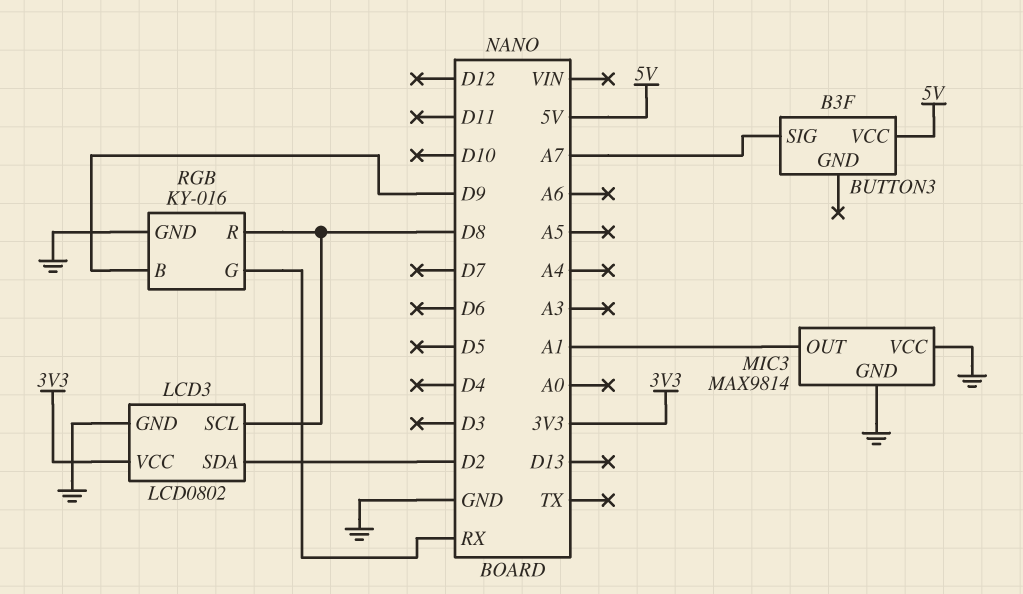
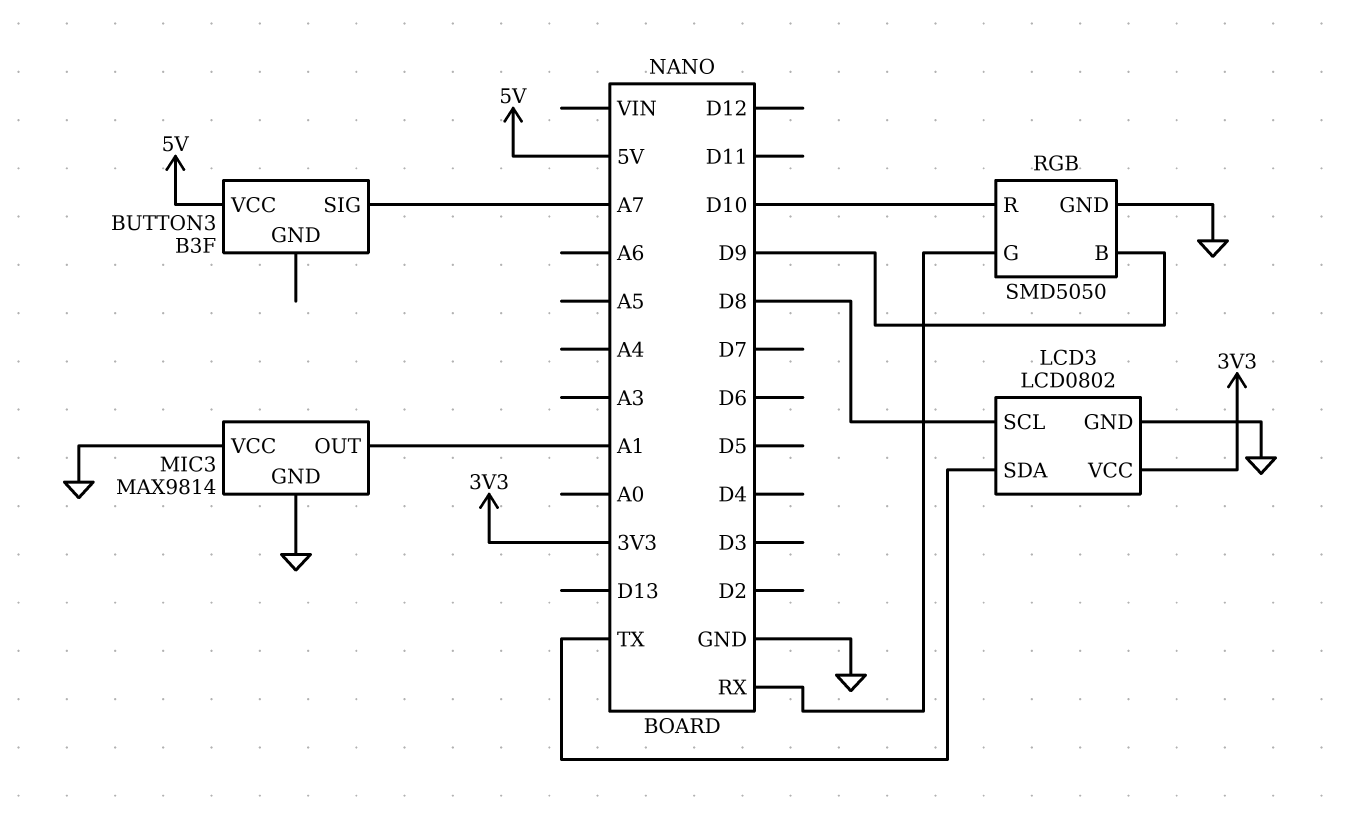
LCD3 pin SDA: D2 -> TX
RGB: KY-016 -> SMD5050
RGB pin R: D8 -> D10

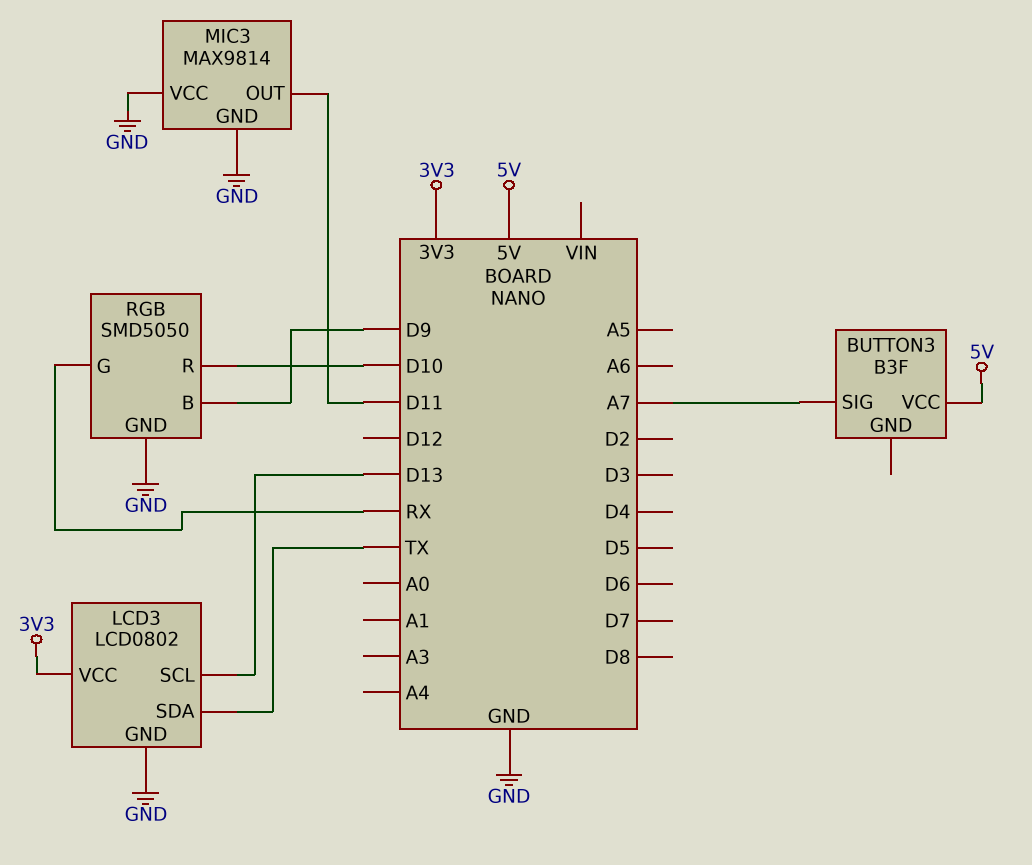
LCD3 pin SCL: D8 -> D13
MIC3 pin OUT: A1 -> D11

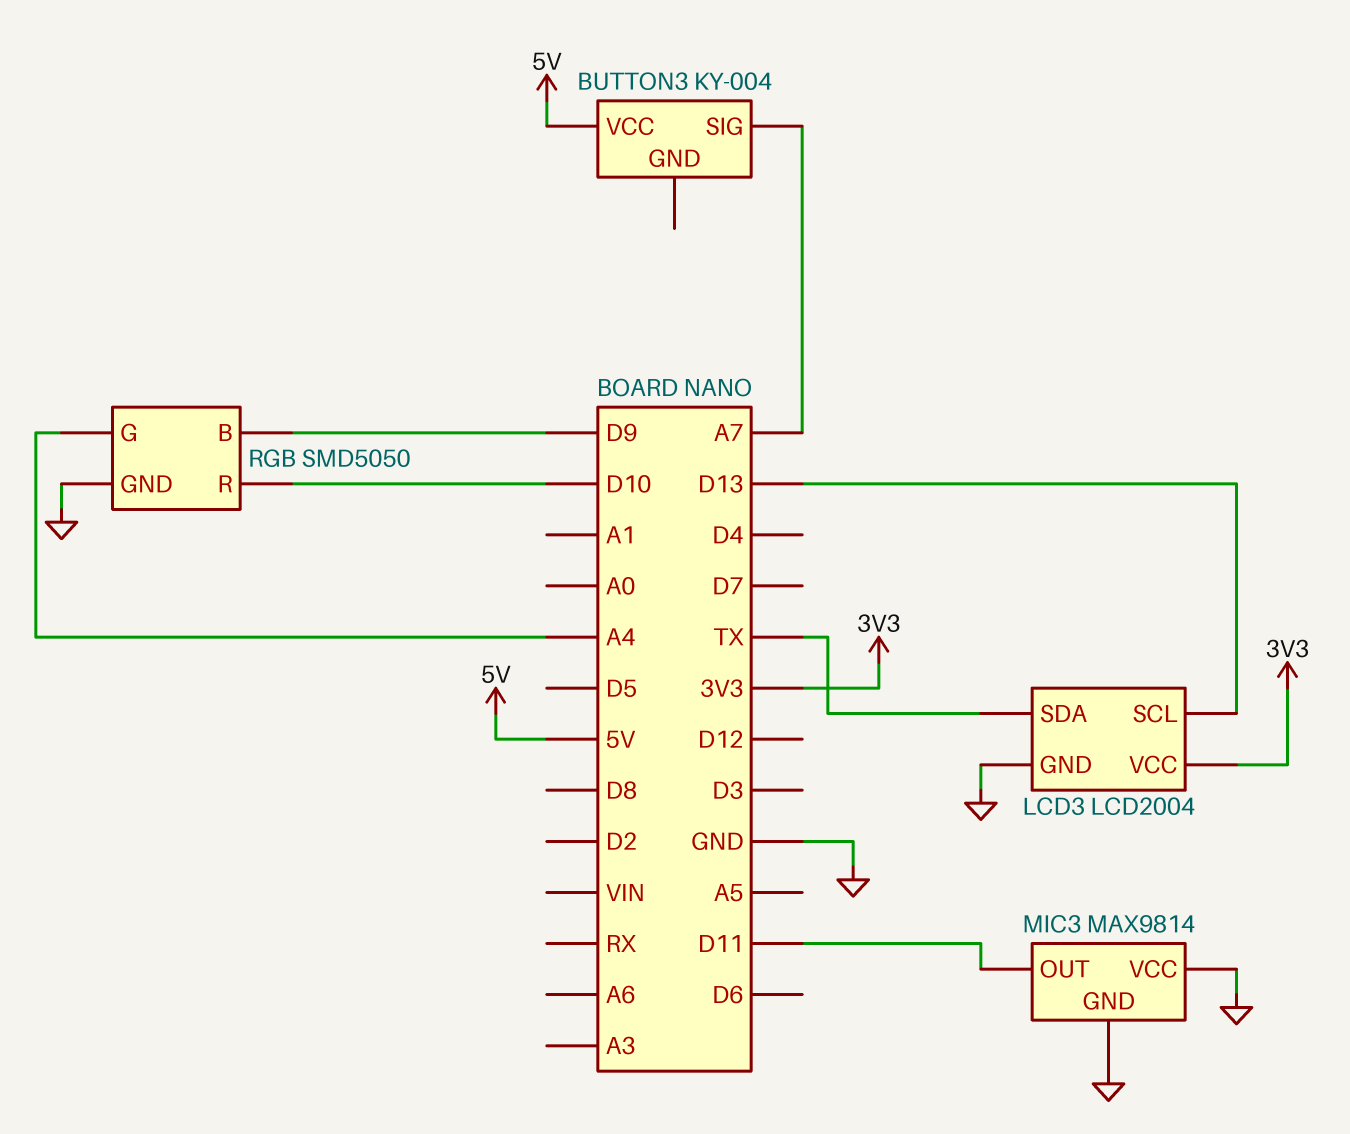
BUTTON3: B3F -> KY-004
LCD3: LCD0802 -> LCD2004
RGB pin G: RX -> A4

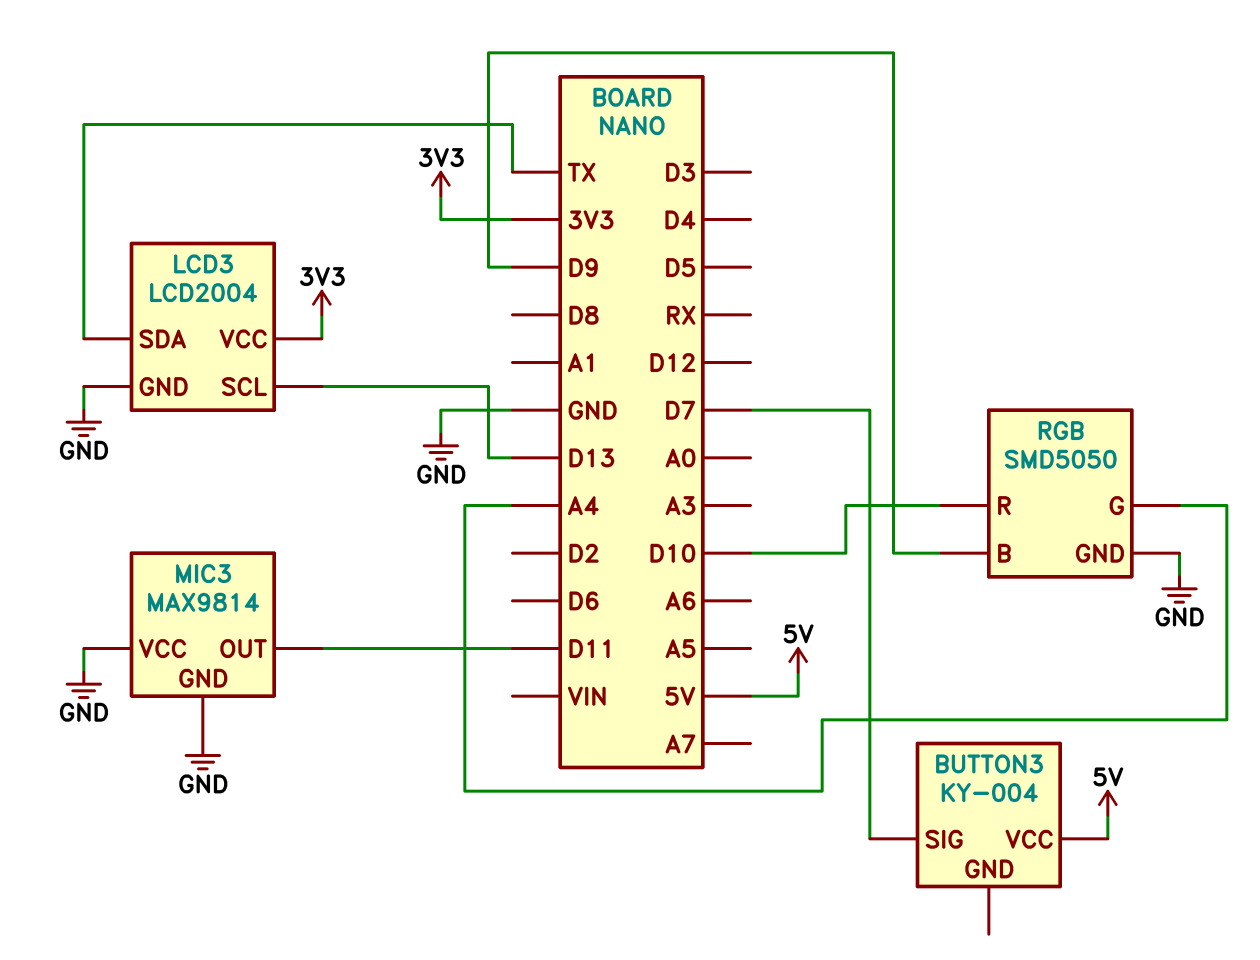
BUTTON3 pin SIG: A7 -> D7

